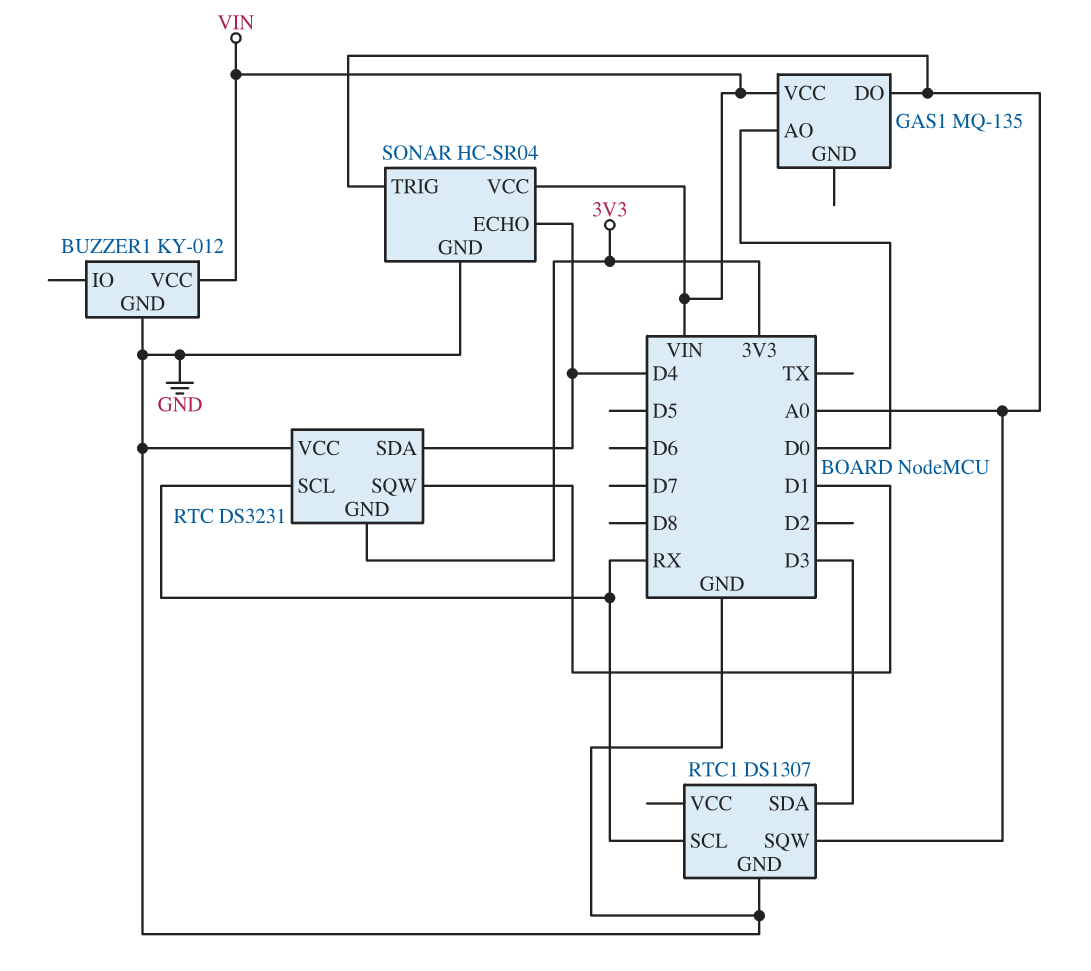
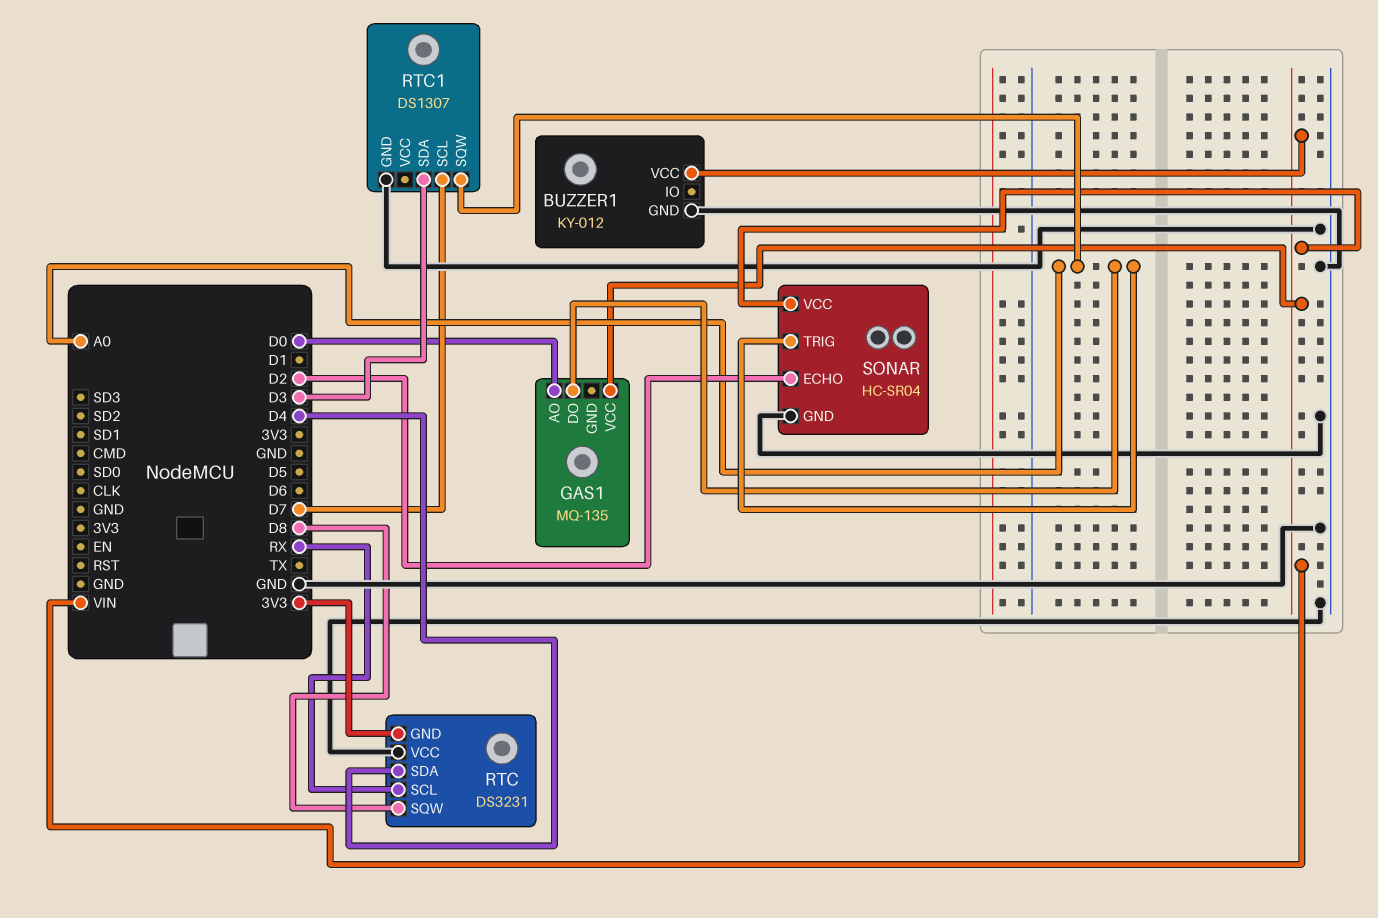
RTC pin SQW: D1 -> D8
RTC1 pin SCL: RX -> D7
SONAR pin ECHO: D4 -> D2

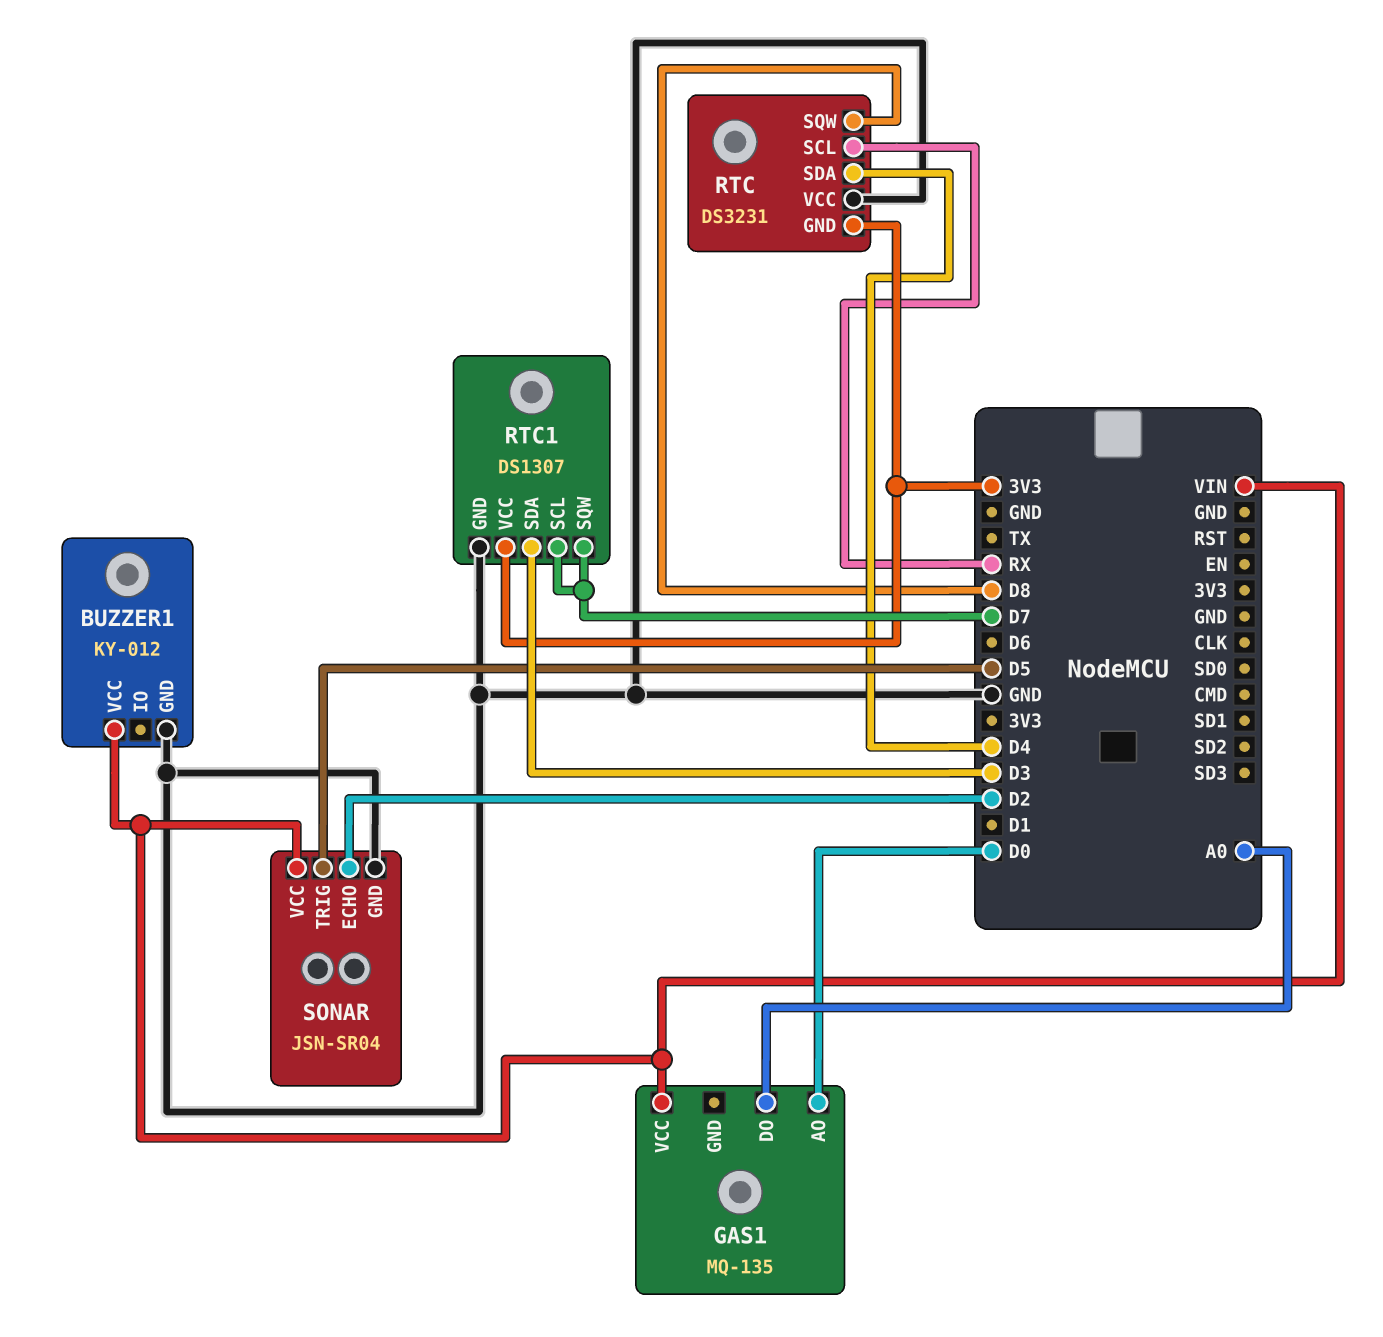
RTC1 pin SQW: A0 -> D7
RTC1 pin VCC: none -> 3V3
SONAR: HC-SR04 -> JSN-SR04
SONAR pin TRIG: A0 -> D5

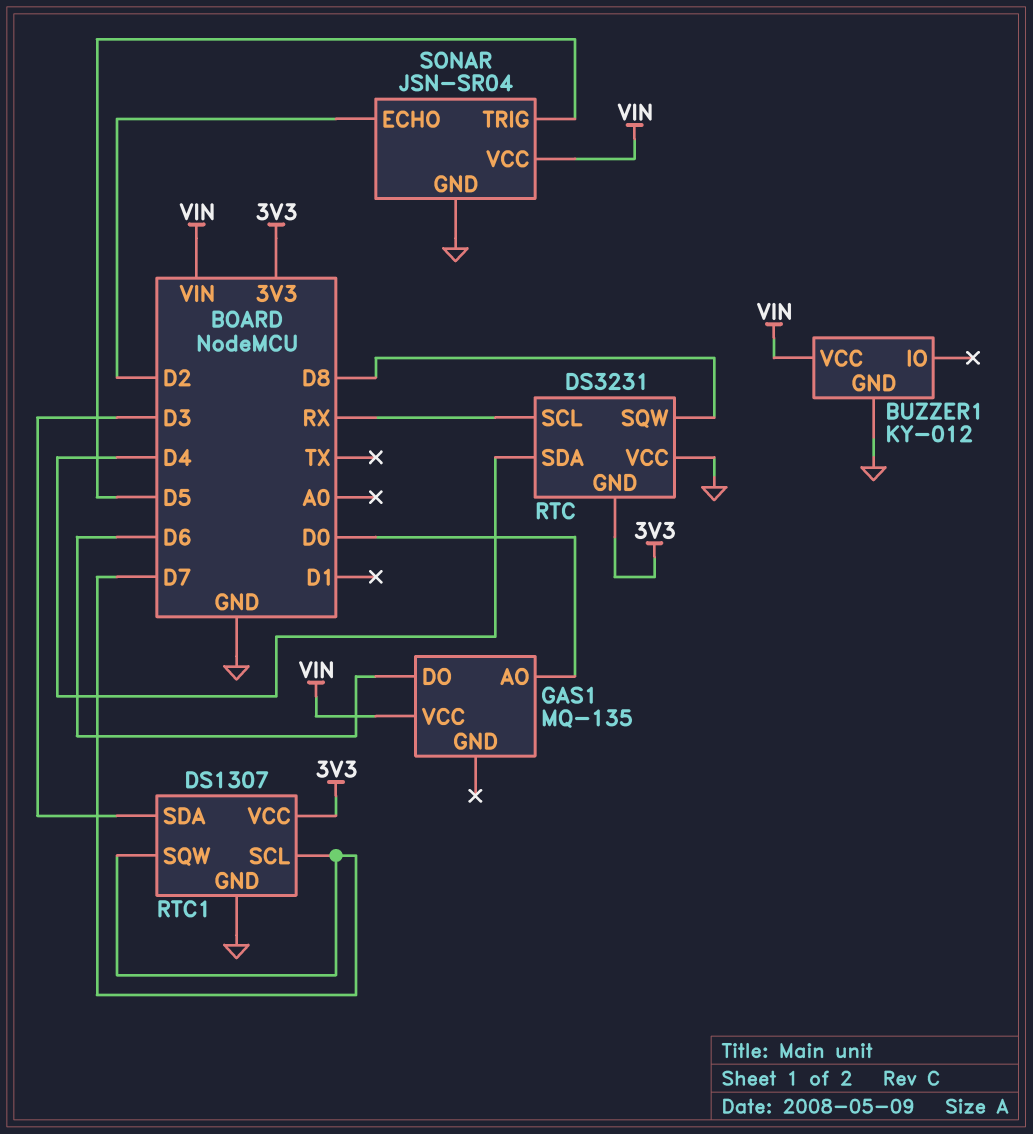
GAS1 pin DO: A0 -> D6

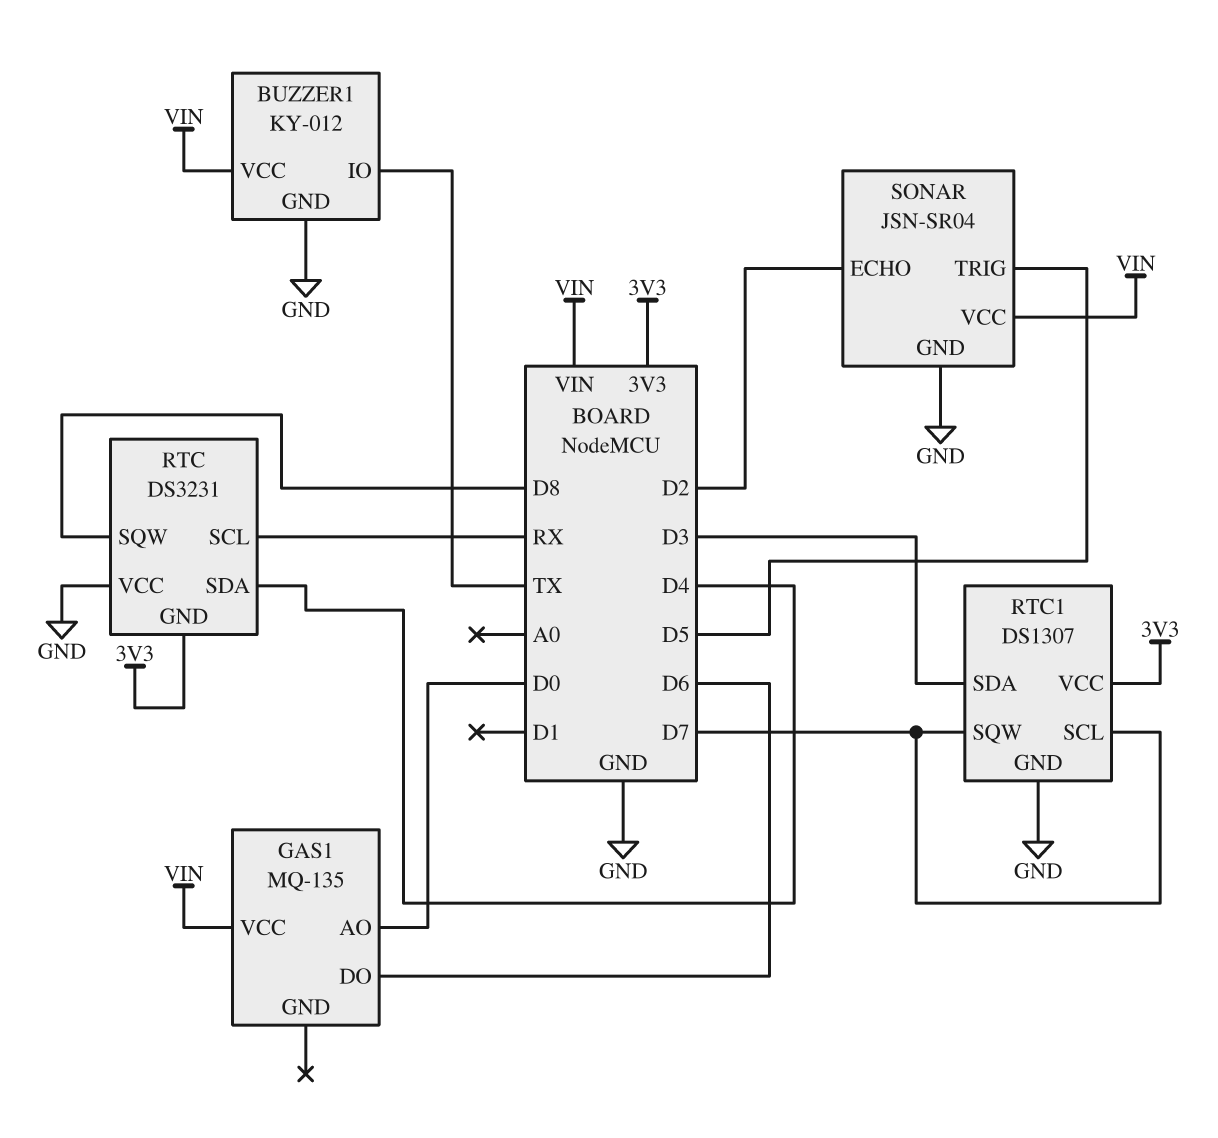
BUZZER1 pin IO: none -> TX

